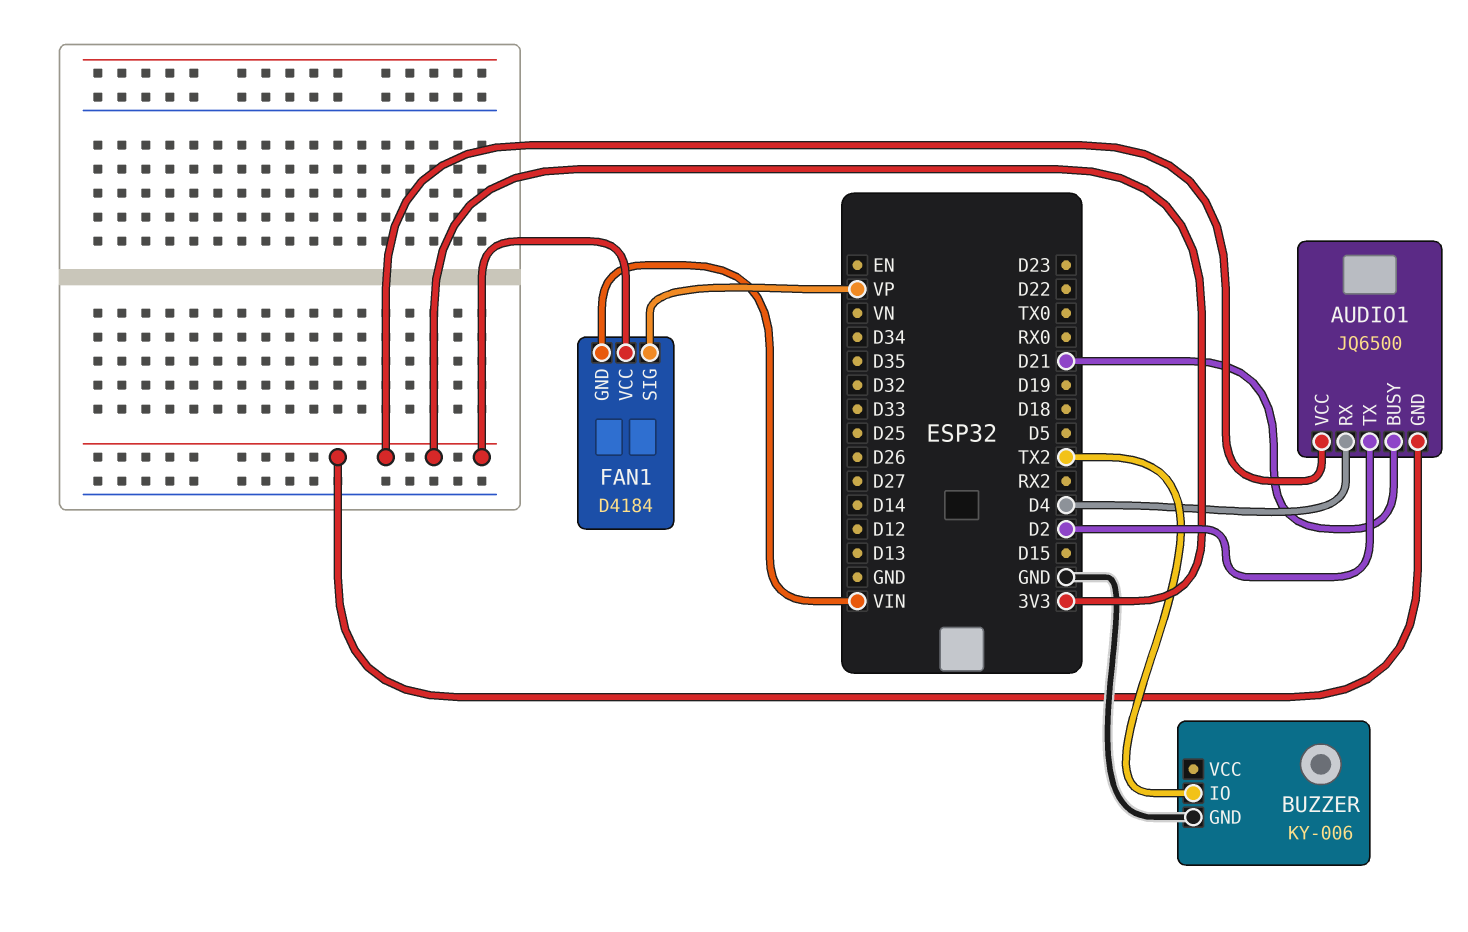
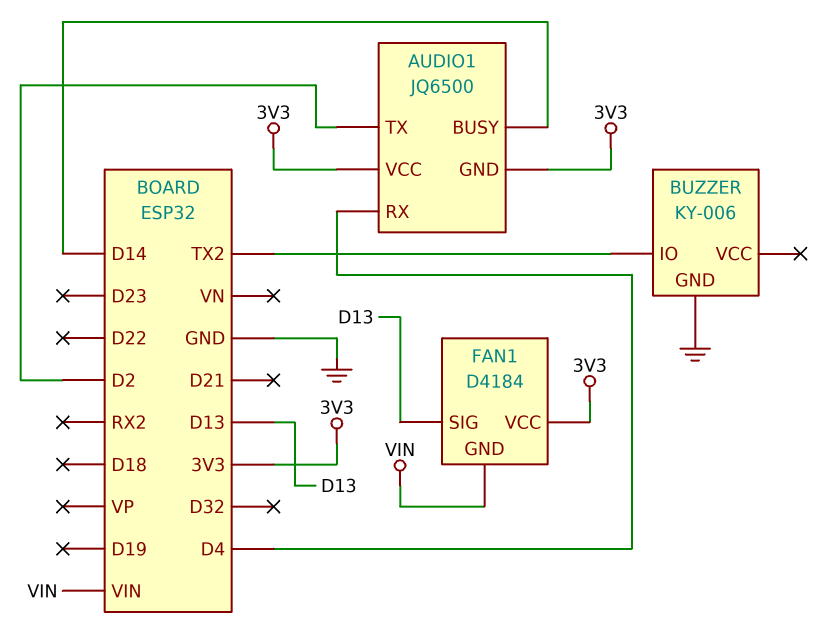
AUDIO1 pin BUSY: D21 -> D14
FAN1 pin SIG: VP -> D13

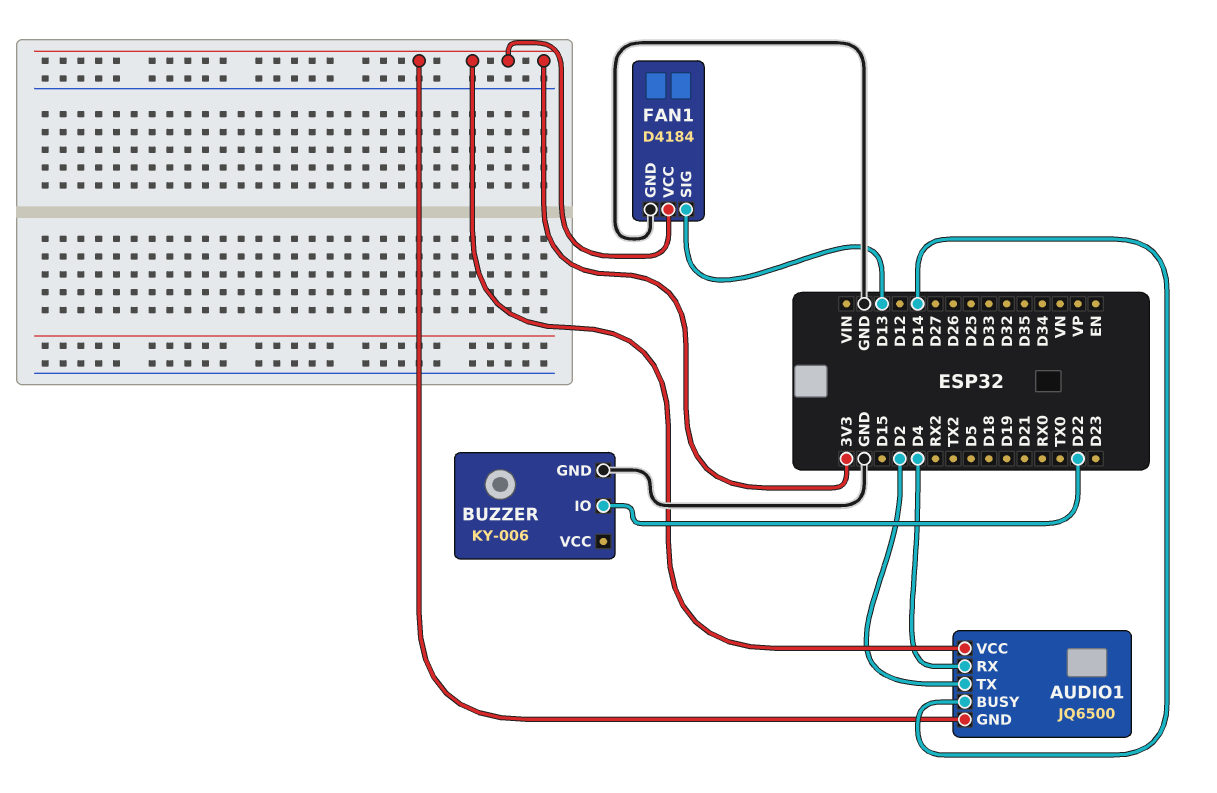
BUZZER pin IO: TX2 -> D22
FAN1 pin GND: VIN -> GND

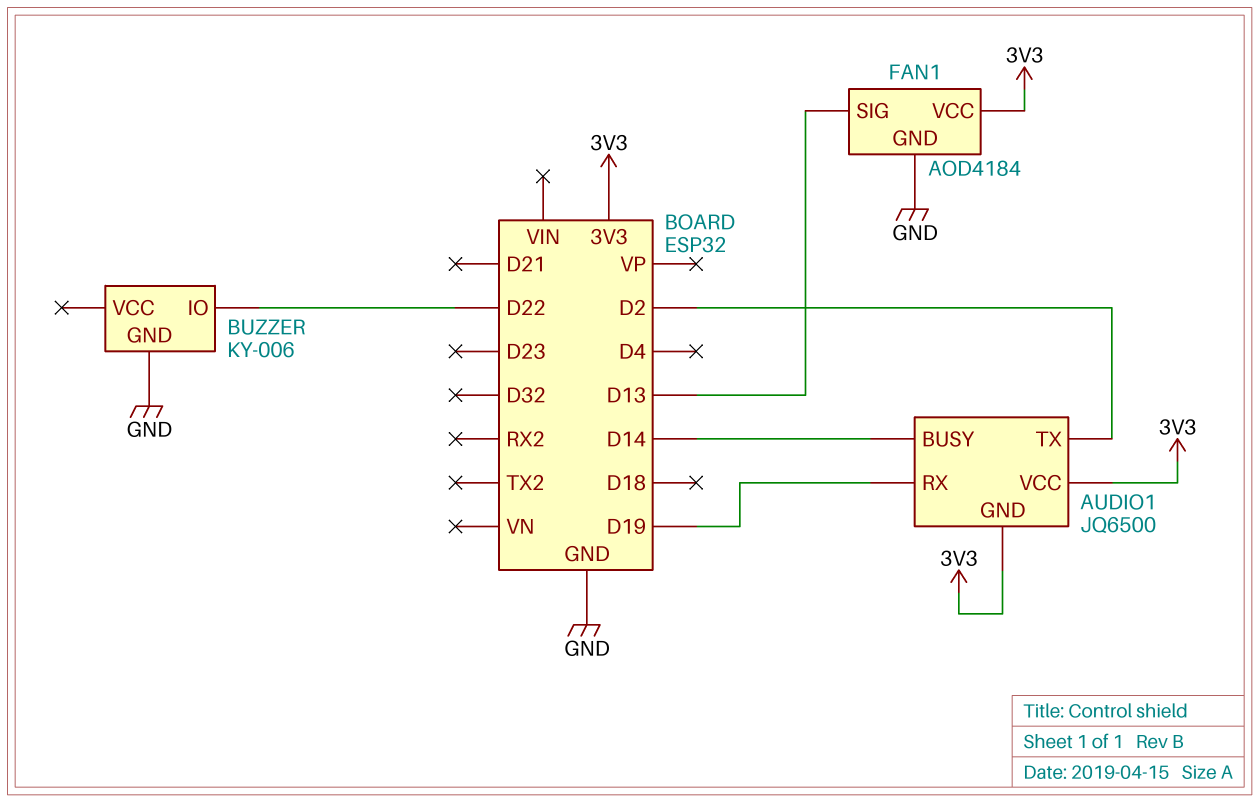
AUDIO1 pin RX: D4 -> D19
FAN1: D4184 -> AOD4184

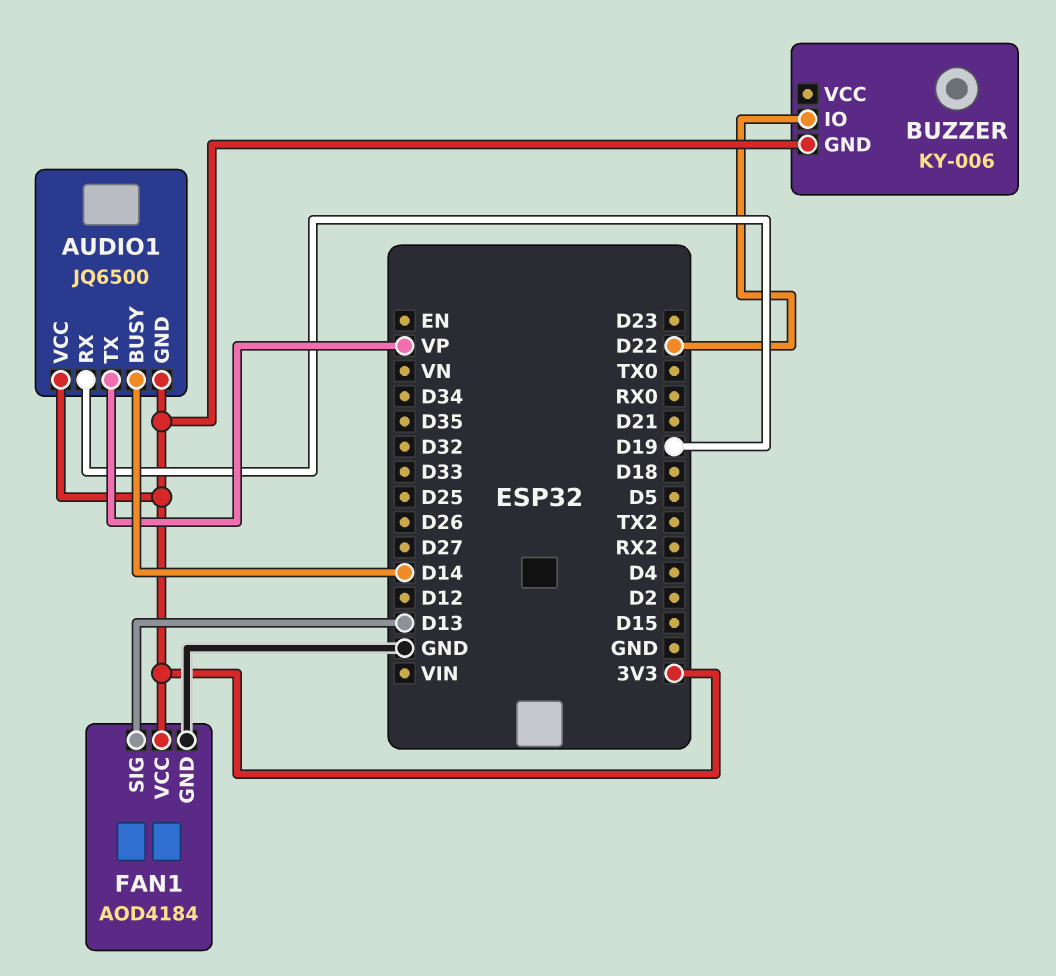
AUDIO1 pin TX: D2 -> VP
BUZZER pin GND: GND -> 3V3

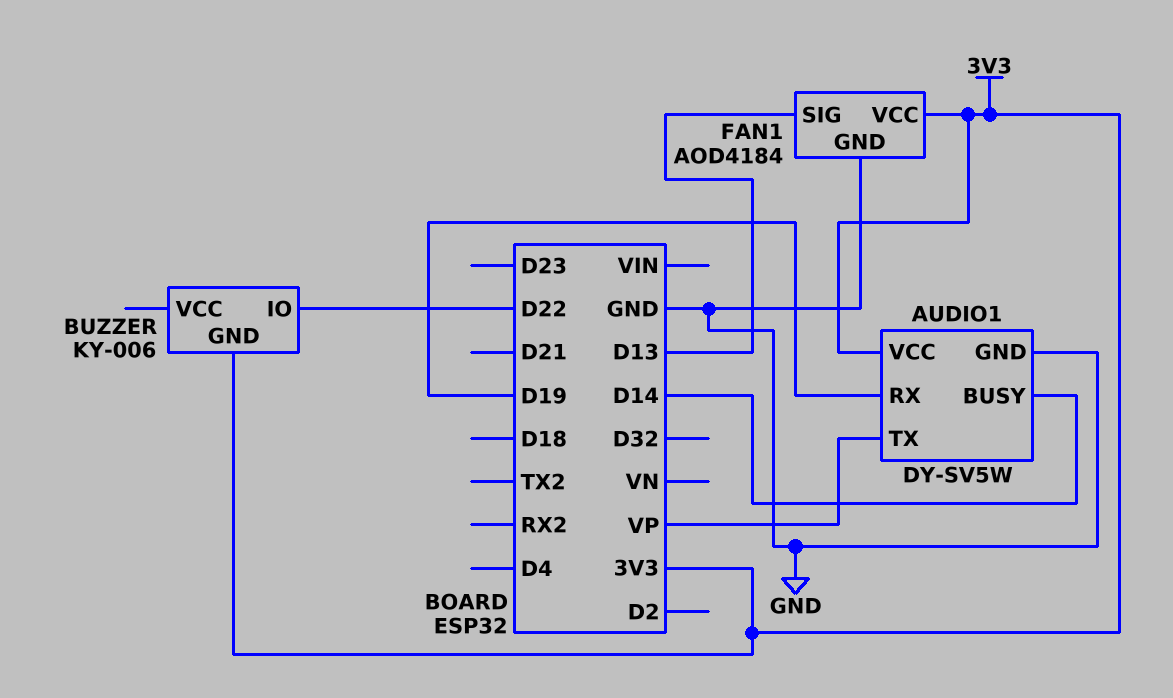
AUDIO1: JQ6500 -> DY-SV5W
AUDIO1 pin GND: 3V3 -> GND

